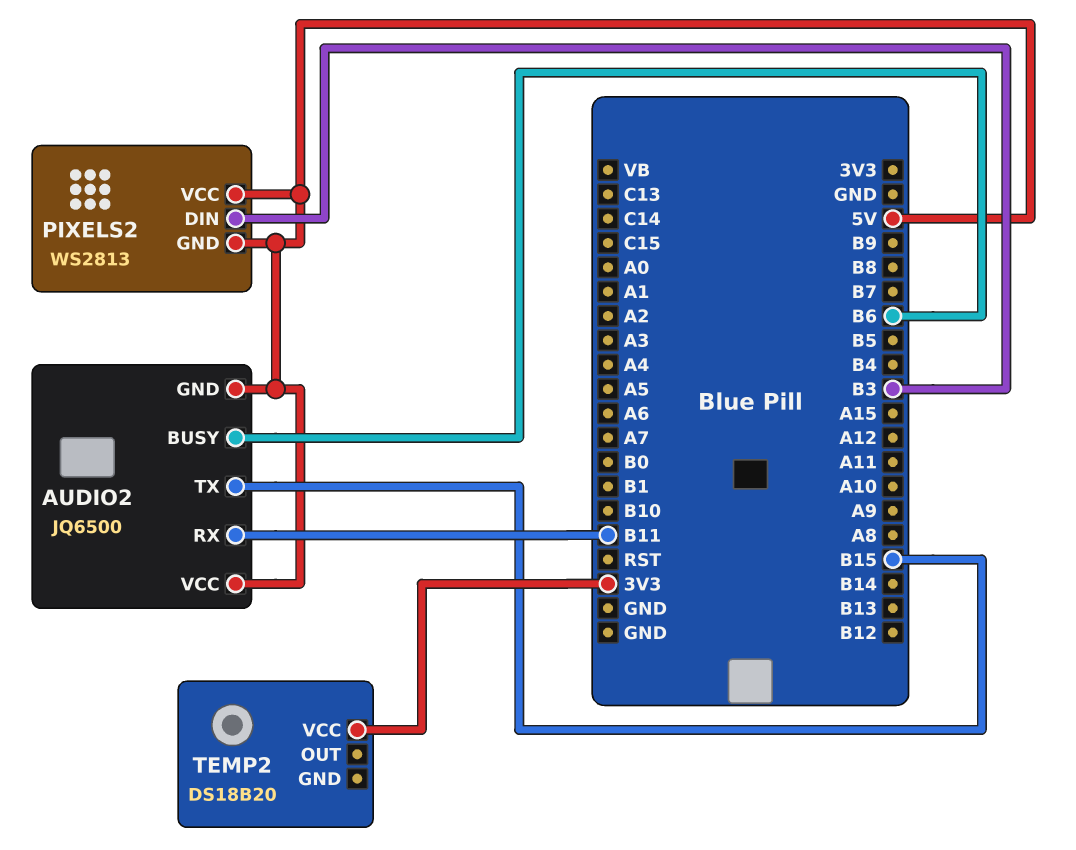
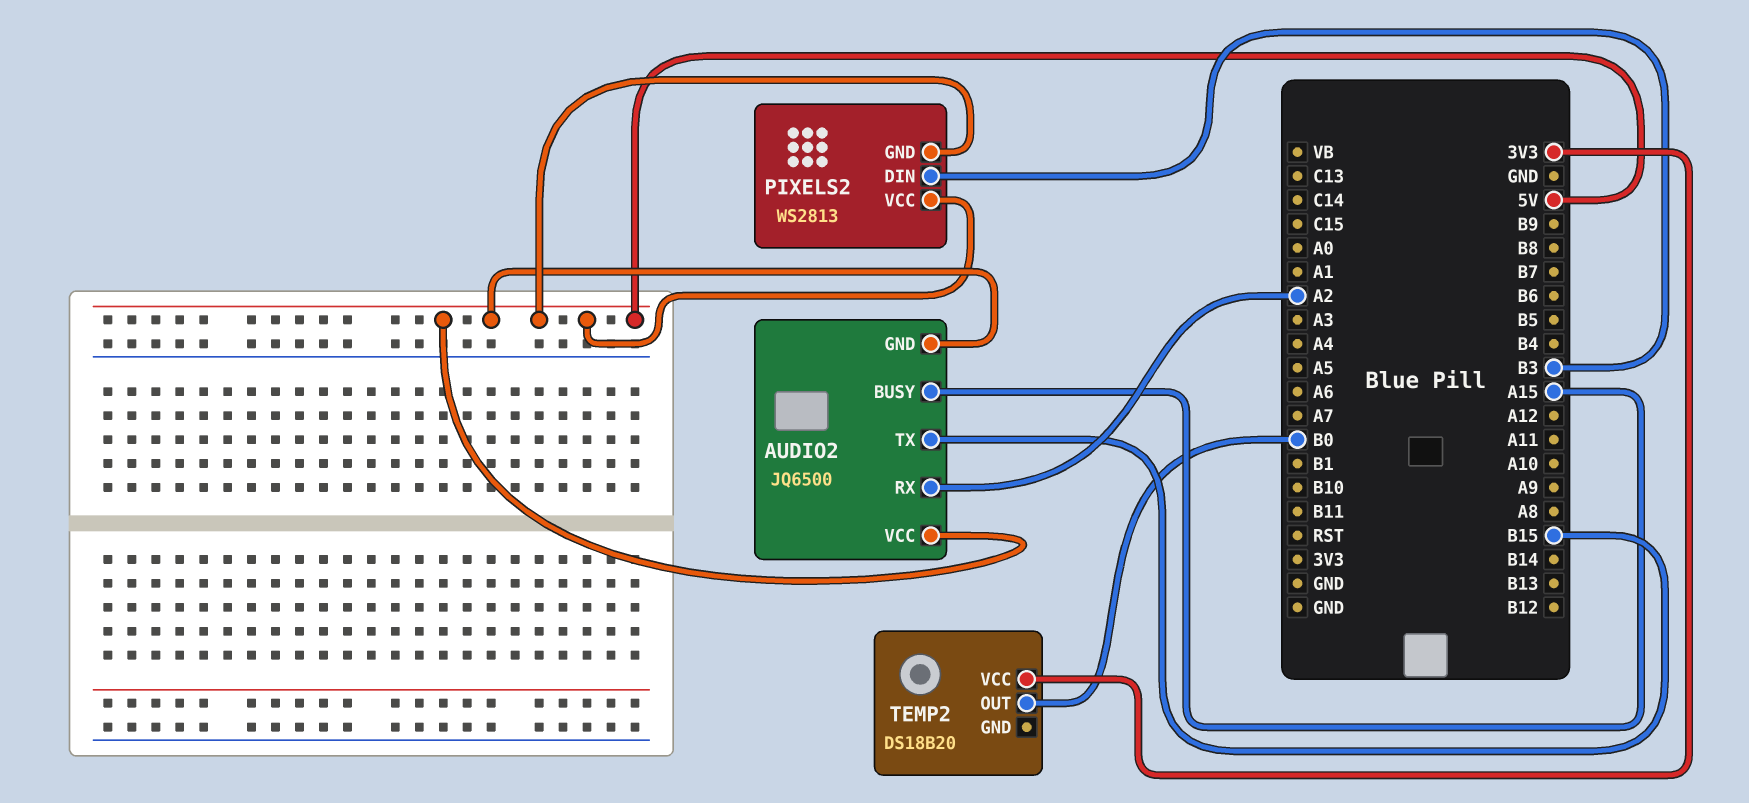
AUDIO2 pin BUSY: B6 -> A15
AUDIO2 pin RX: B11 -> A2
TEMP2 pin OUT: none -> B0

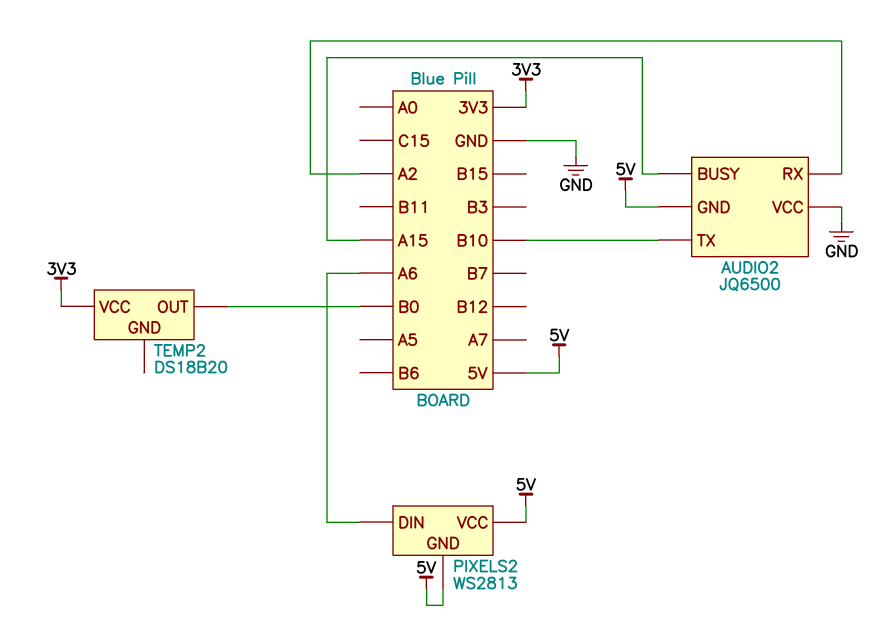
AUDIO2 pin TX: B15 -> B10
AUDIO2 pin VCC: 5V -> GND
PIXELS2 pin DIN: B3 -> A6

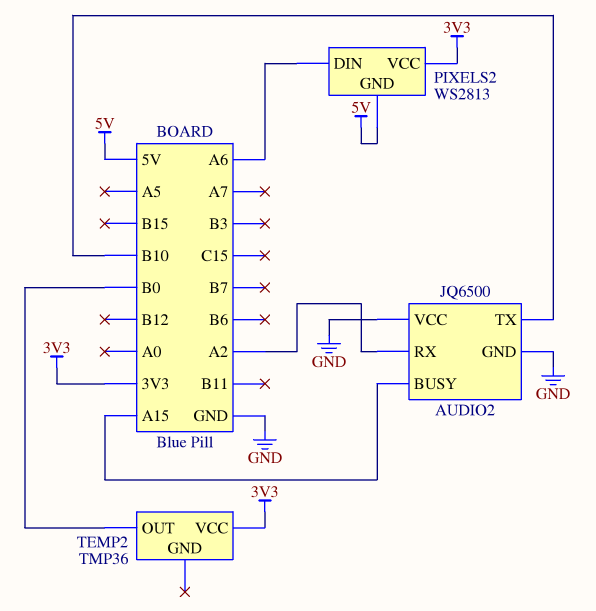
AUDIO2 pin GND: 5V -> GND
PIXELS2 pin VCC: 5V -> 3V3
TEMP2: DS18B20 -> TMP36

